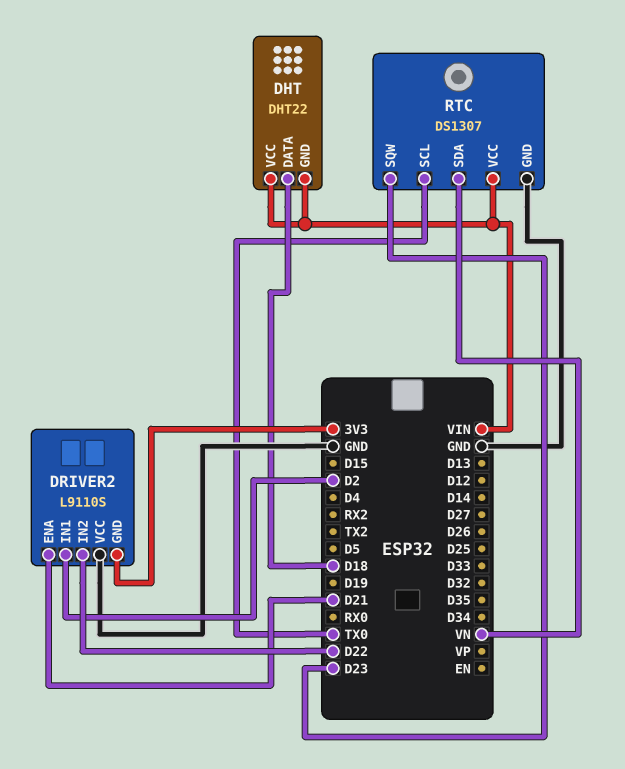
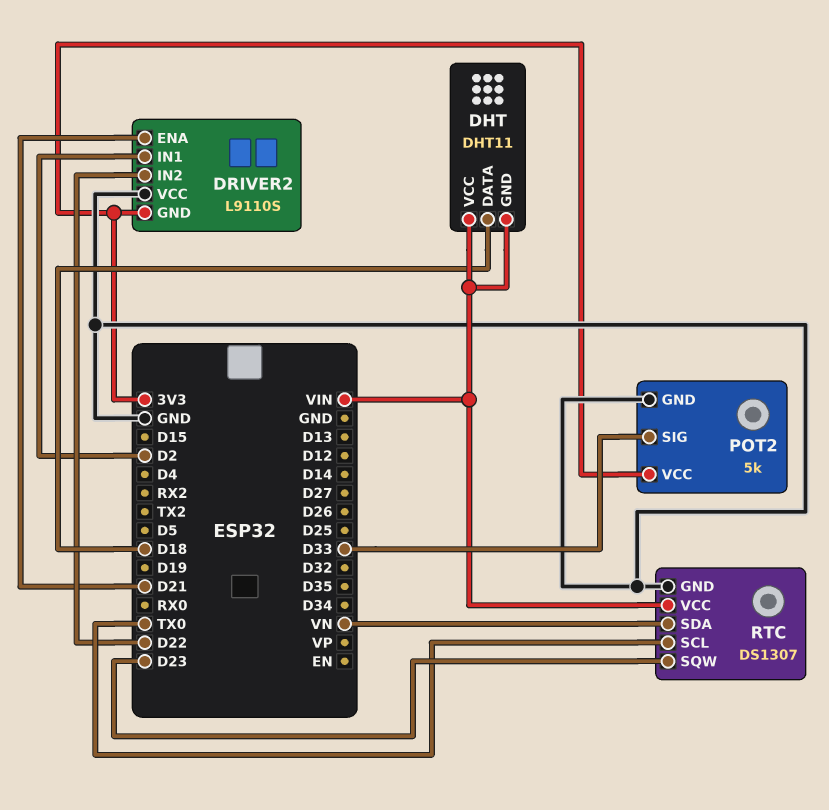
DHT: DHT22 -> DHT11
POT2: none -> 5k
POT2 pin GND: none -> GND
POT2 pin SIG: none -> D33
POT2 pin VCC: none -> 3V3

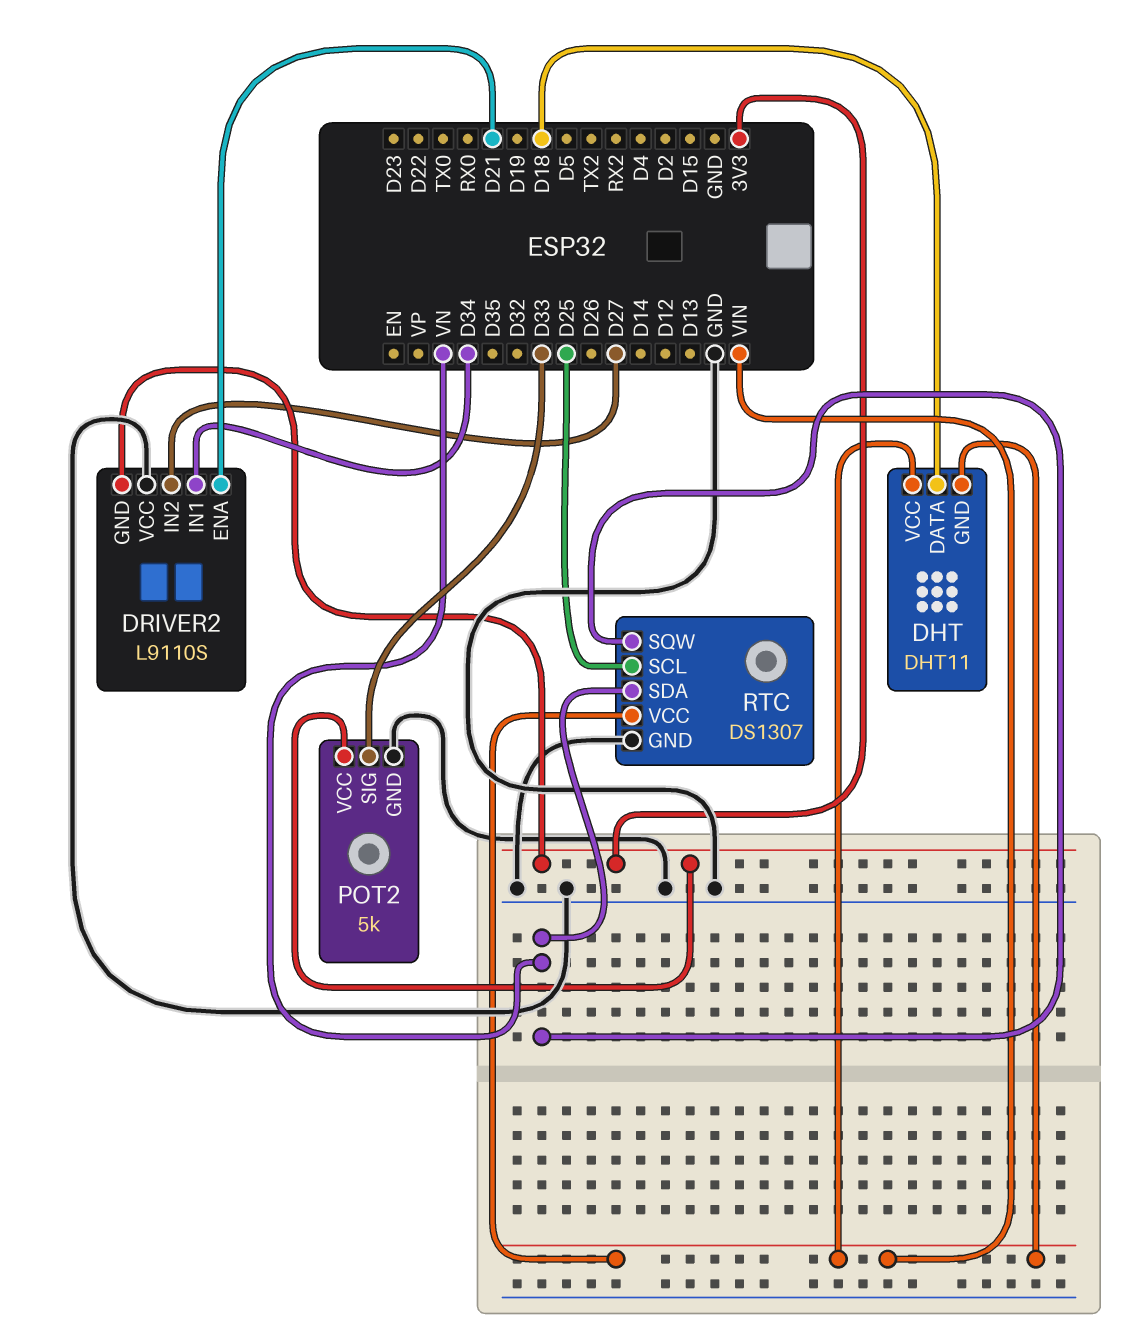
DRIVER2 pin IN1: D2 -> D34
DRIVER2 pin IN2: D22 -> D27
RTC pin SCL: TX0 -> D25
RTC pin SQW: D23 -> VN

